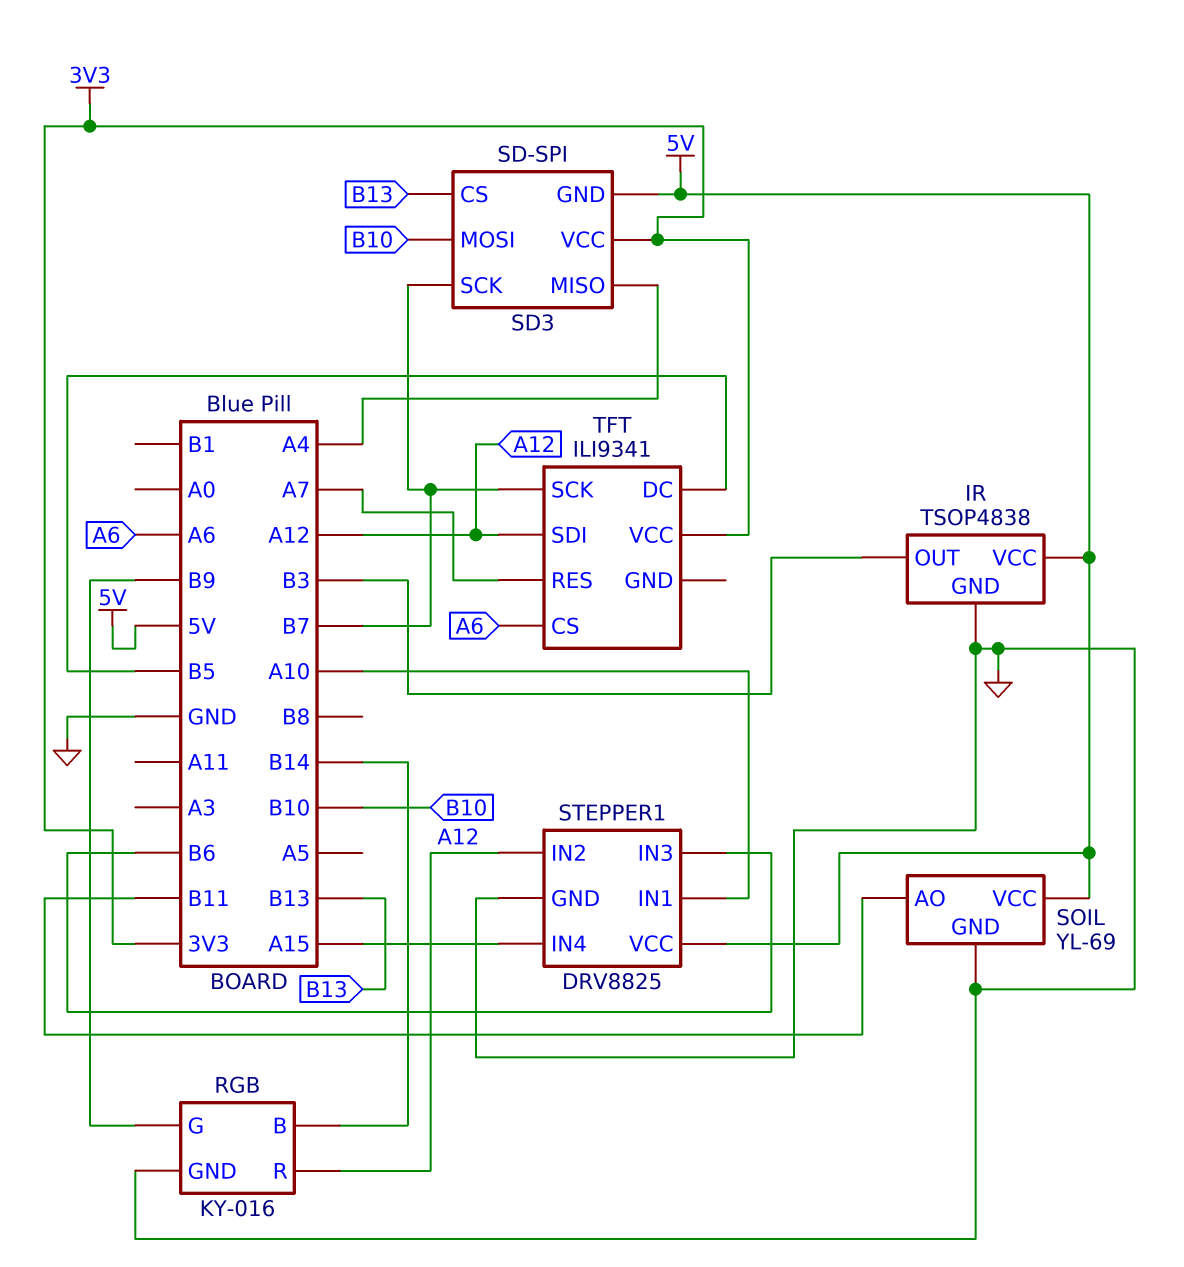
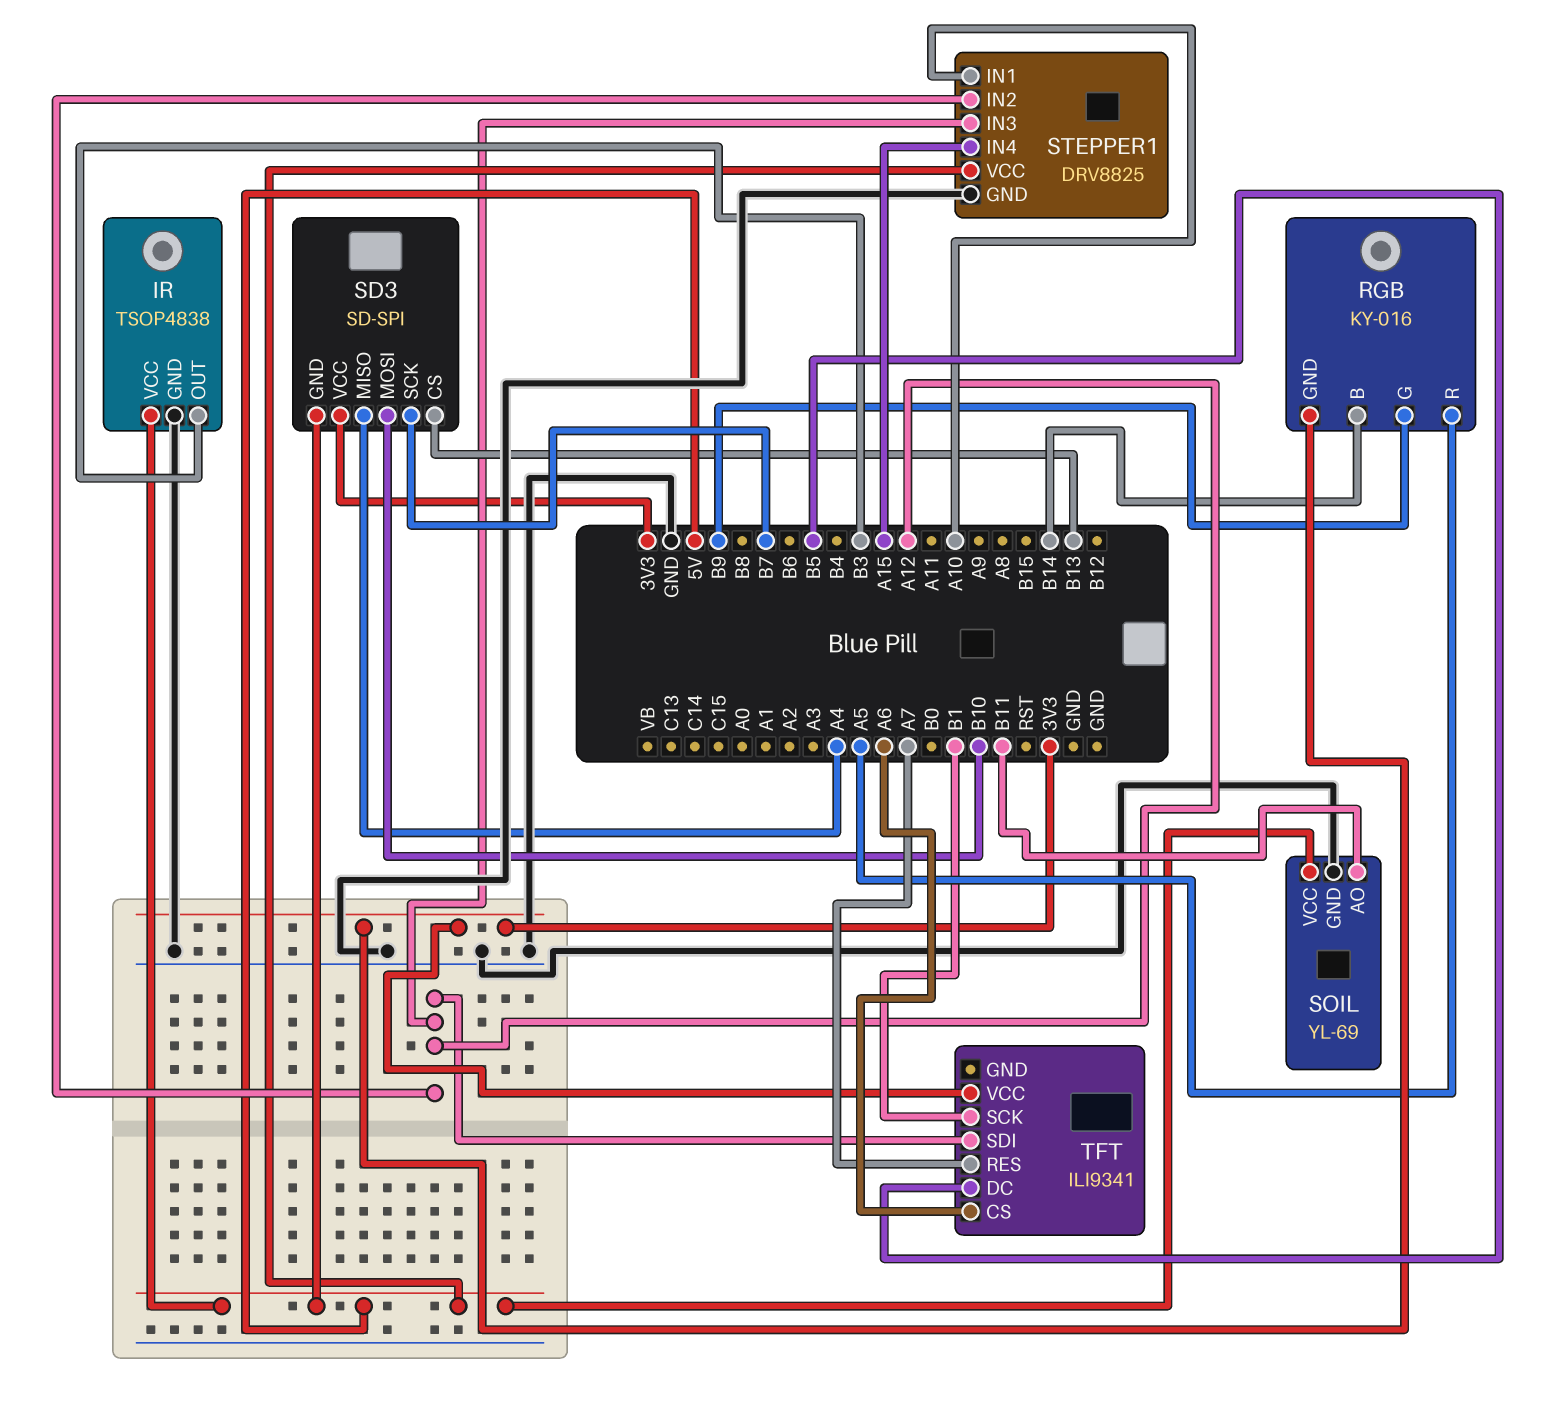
RGB pin GND: GND -> 3V3
RGB pin R: A12 -> A5
STEPPER1 pin IN3: B6 -> A12
TFT pin SCK: B7 -> B1

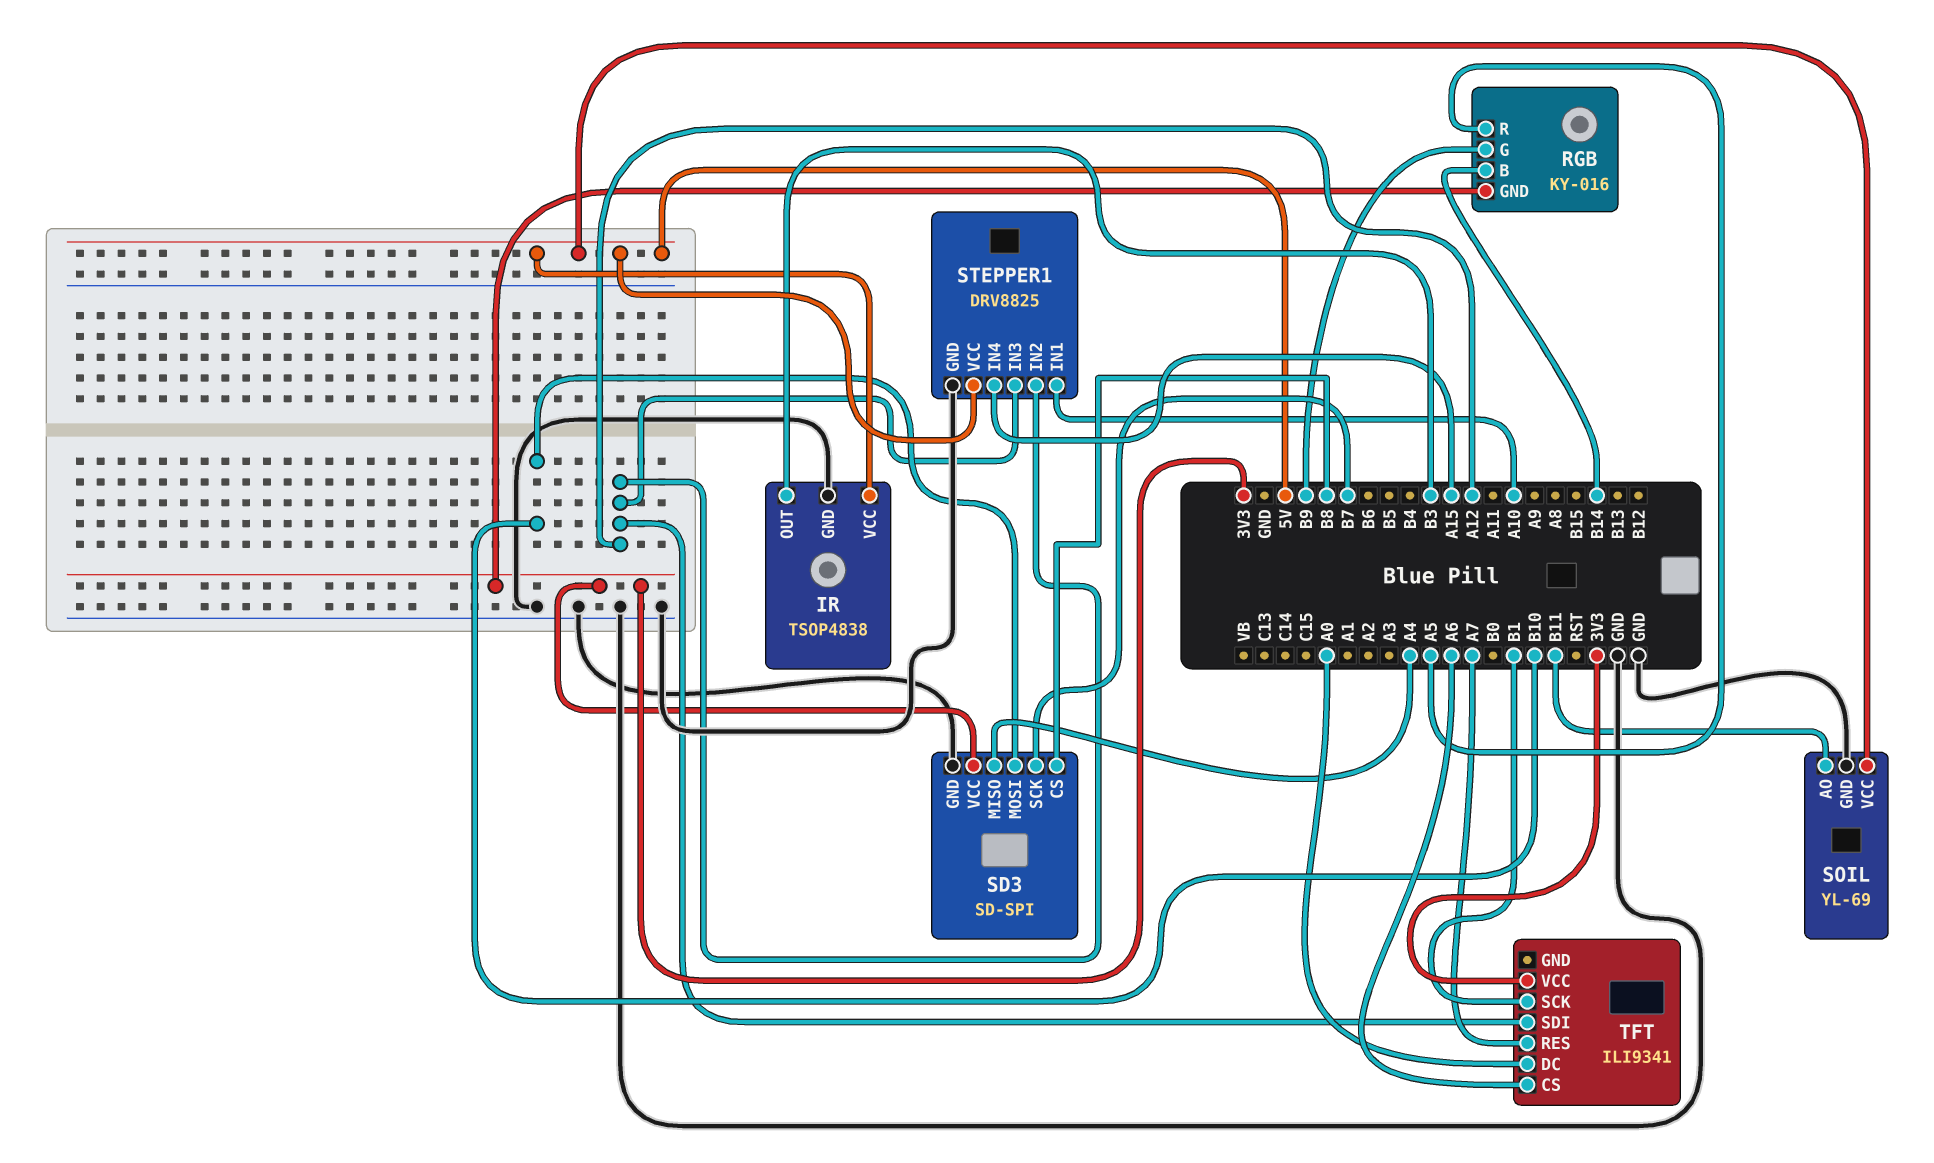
SD3 pin CS: B13 -> B8
SD3 pin GND: 5V -> GND
TFT pin DC: B5 -> A0

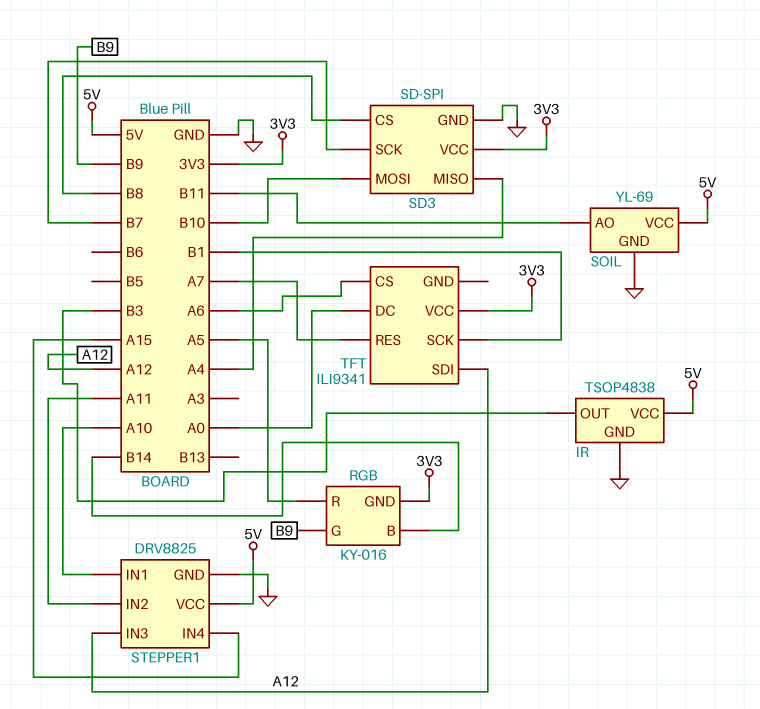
STEPPER1 pin IN2: A12 -> A11

